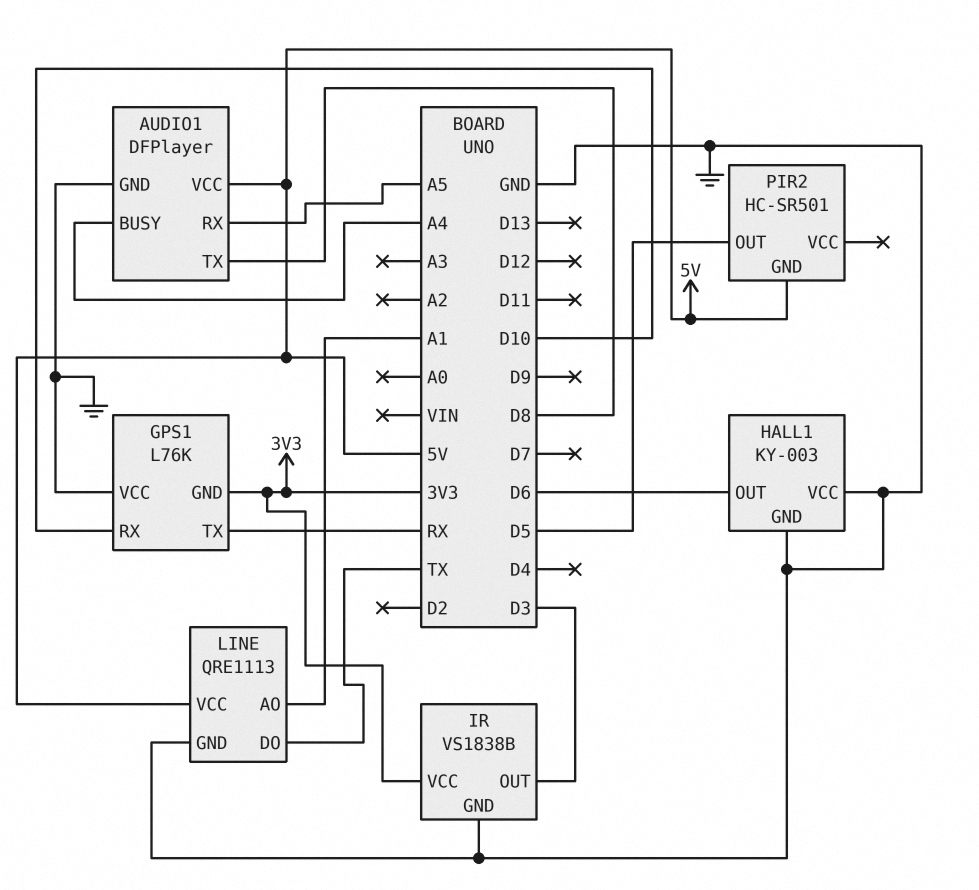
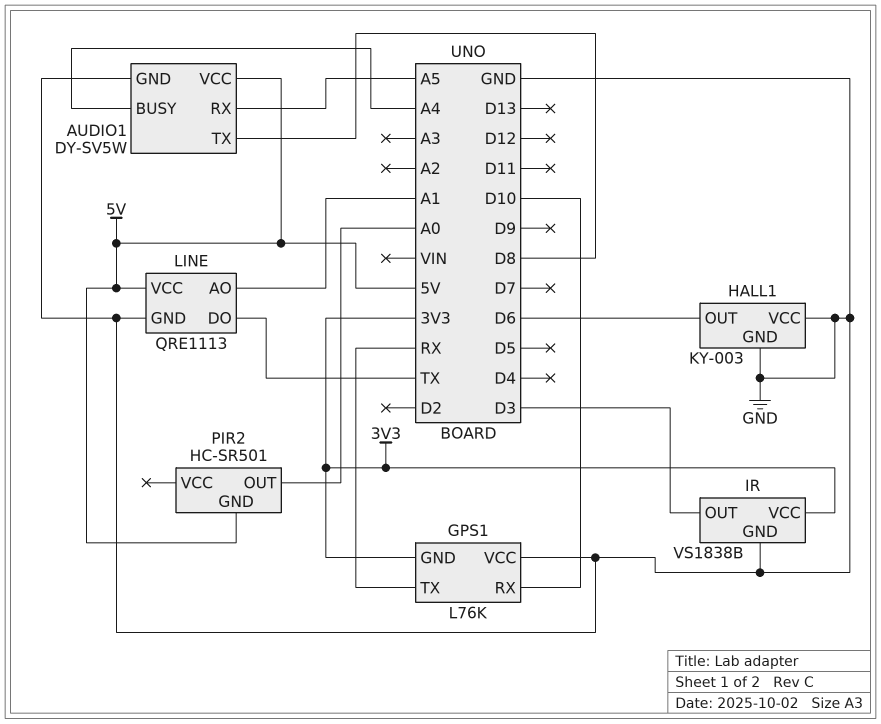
AUDIO1: DFPlayer -> DY-SV5W
PIR2 pin OUT: D5 -> A0

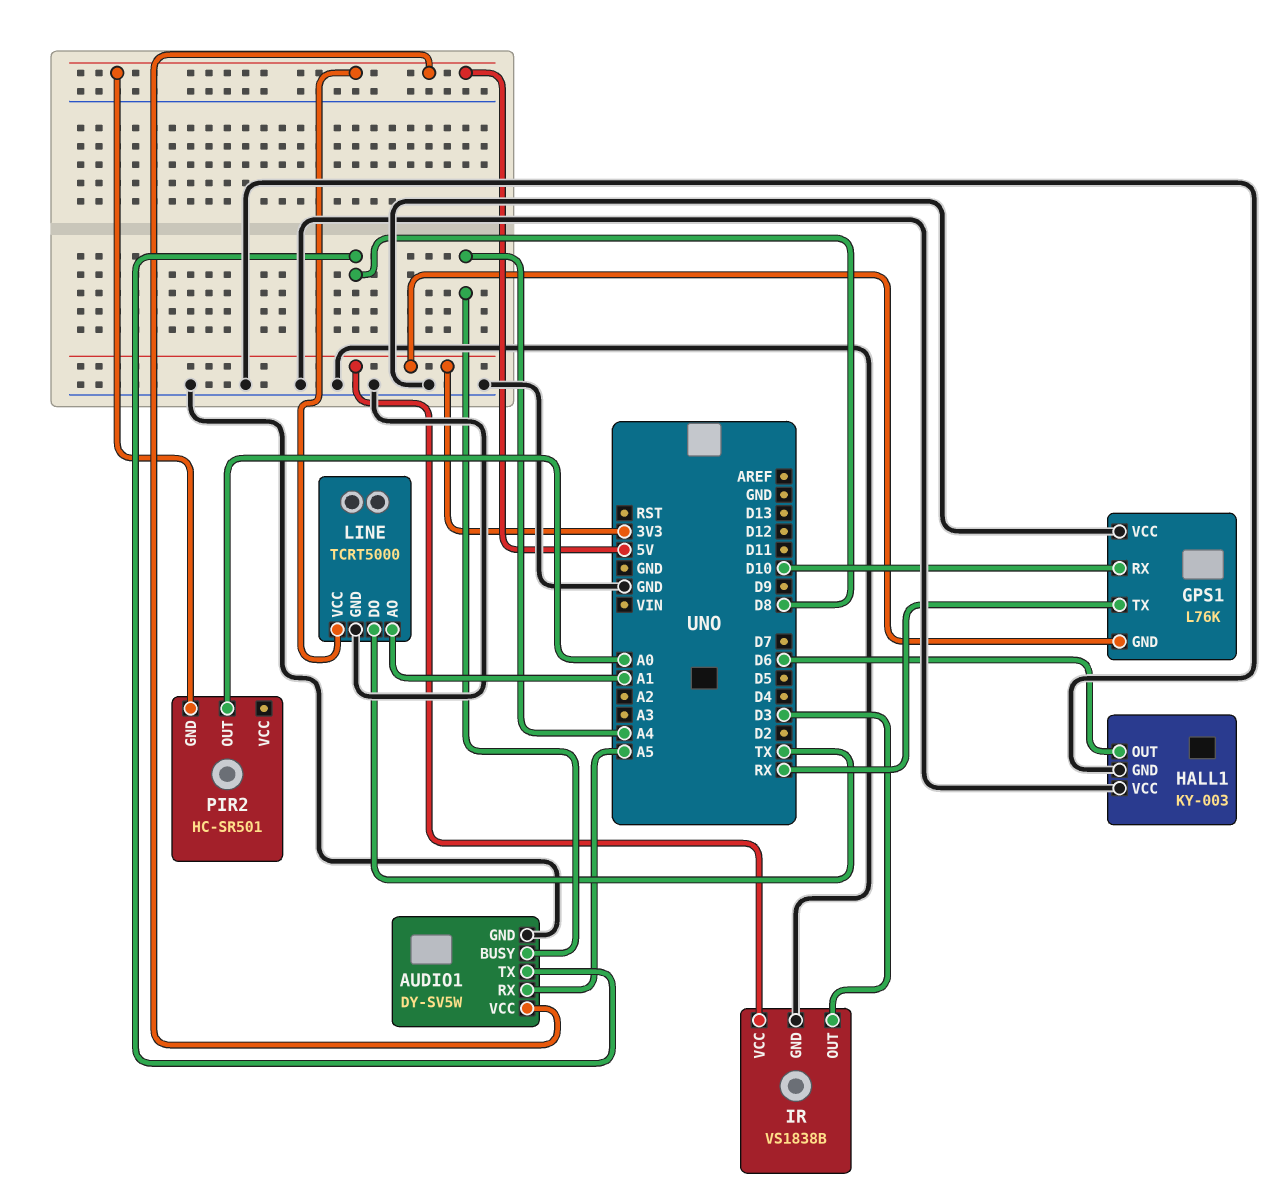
LINE: QRE1113 -> TCRT5000

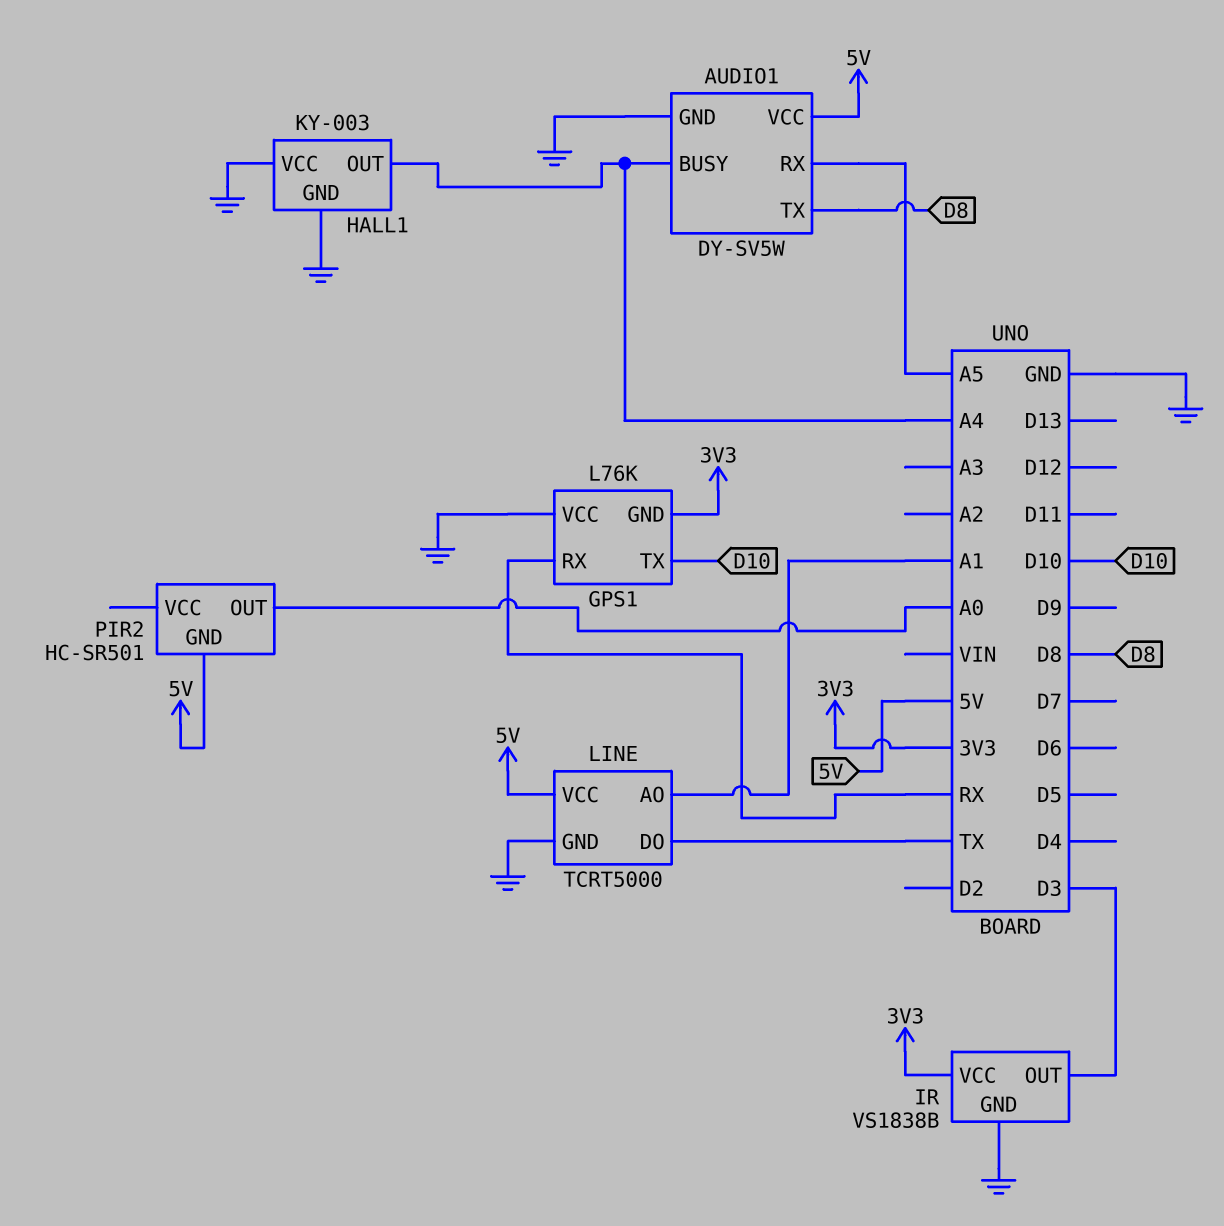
GPS1 pin RX: D10 -> RX
GPS1 pin TX: RX -> D10
HALL1 pin OUT: D6 -> A4

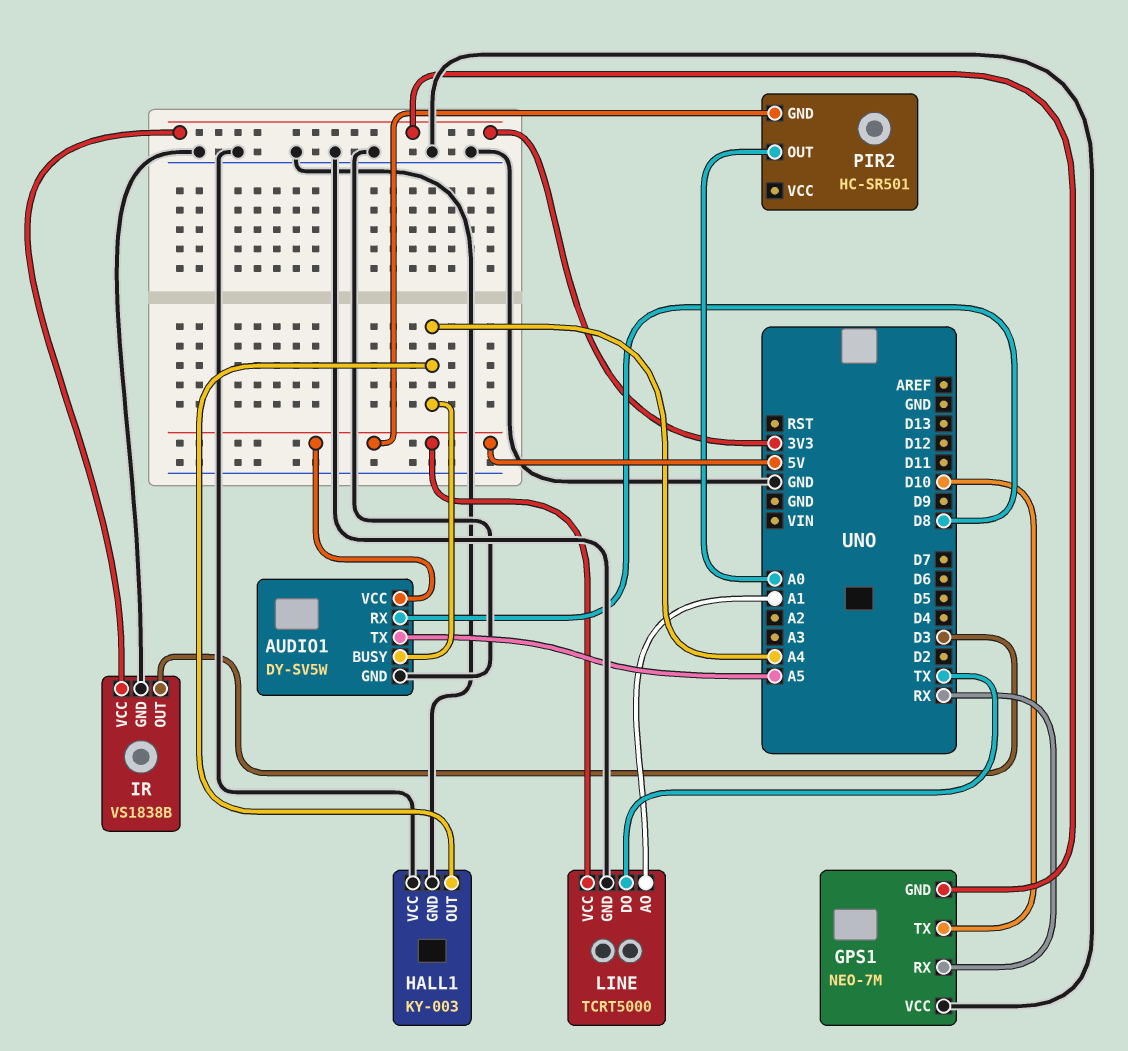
AUDIO1 pin RX: A5 -> D8
AUDIO1 pin TX: D8 -> A5
GPS1: L76K -> NEO-7M

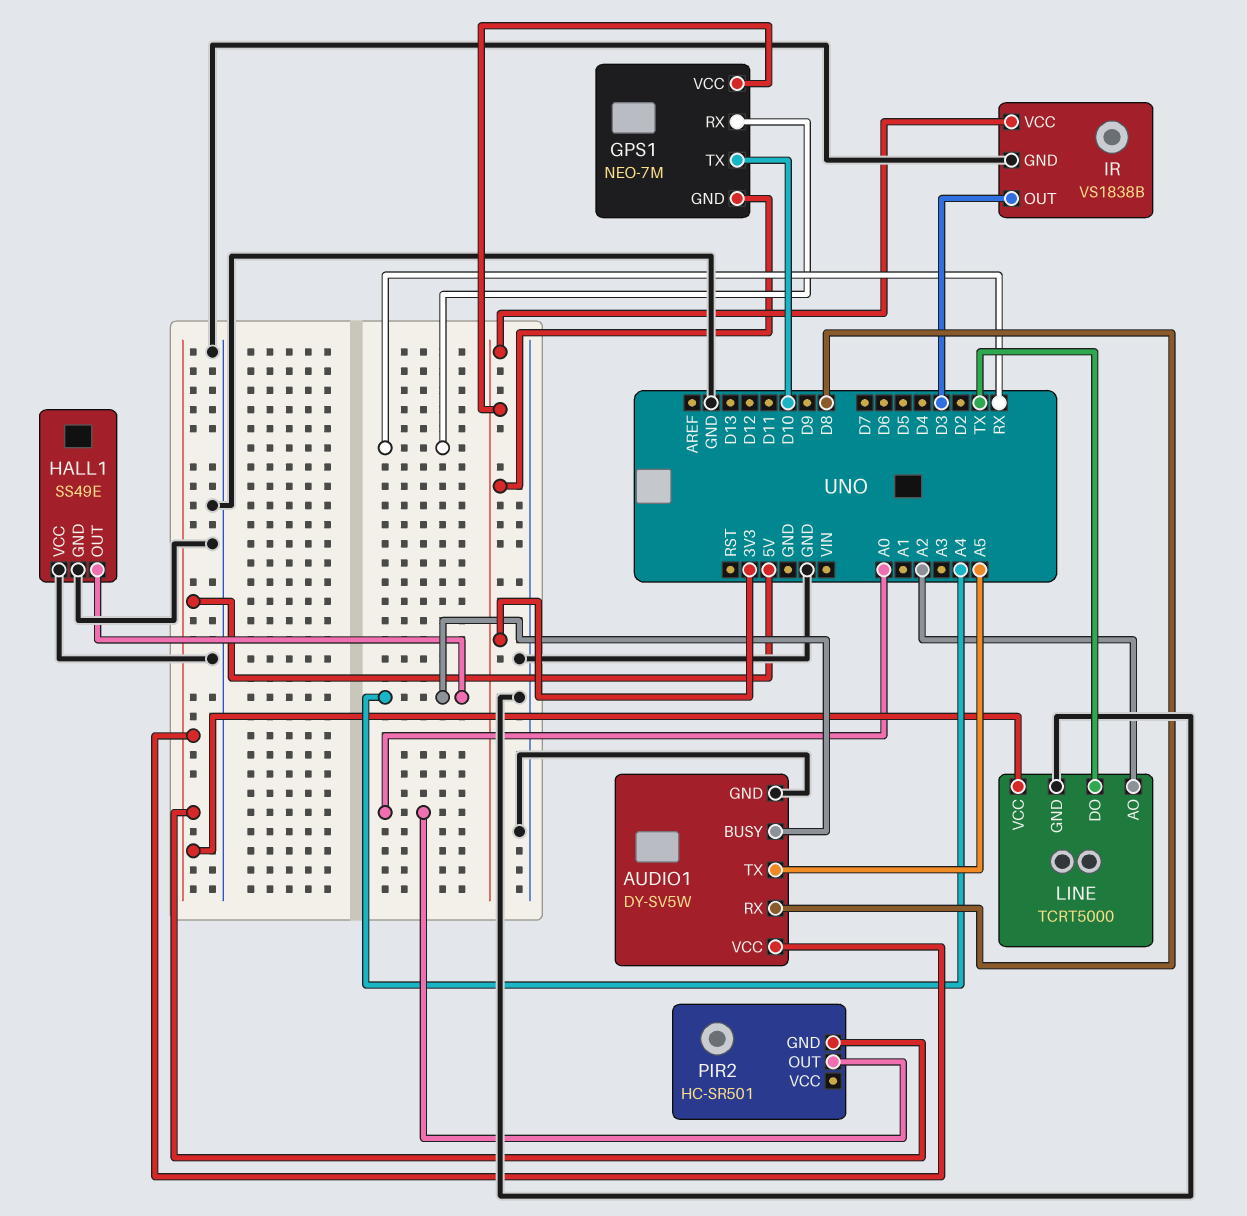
GPS1 pin VCC: GND -> 3V3
HALL1: KY-003 -> SS49E
LINE pin AO: A1 -> A2

